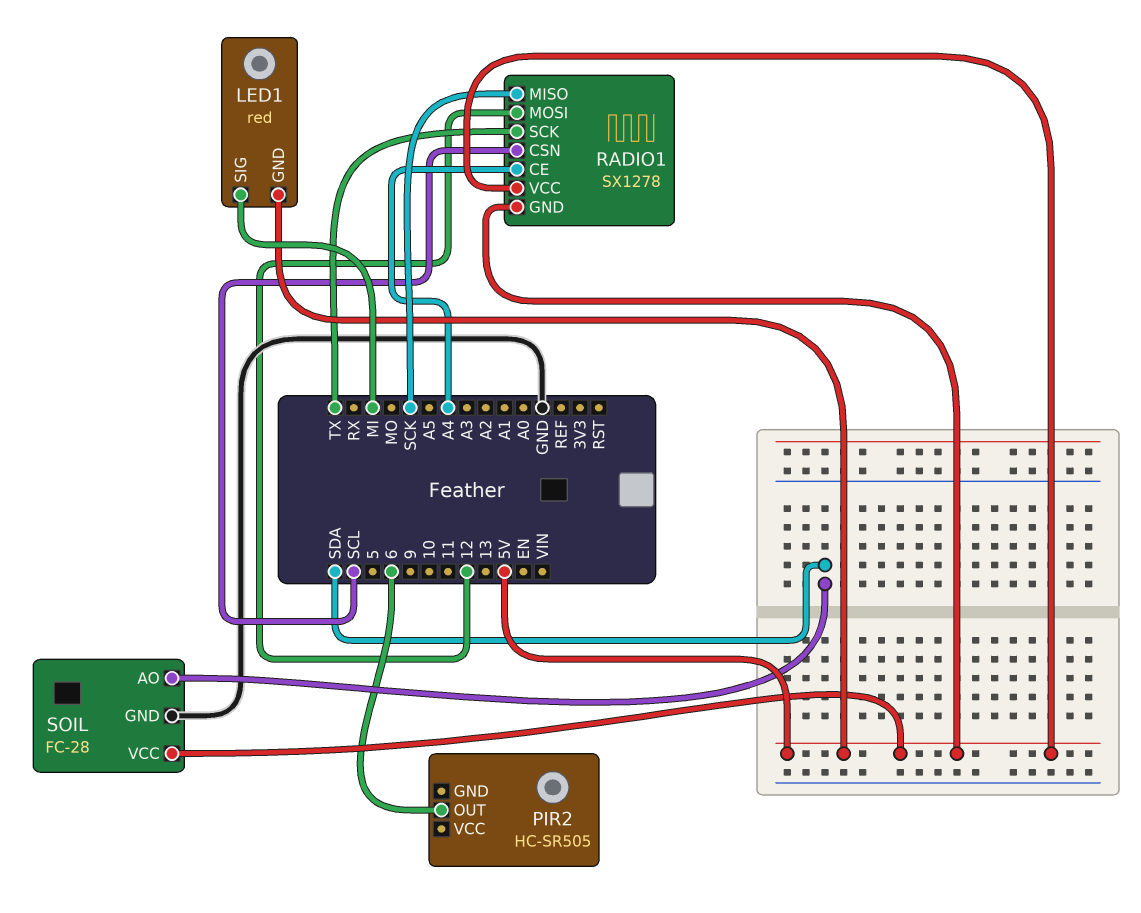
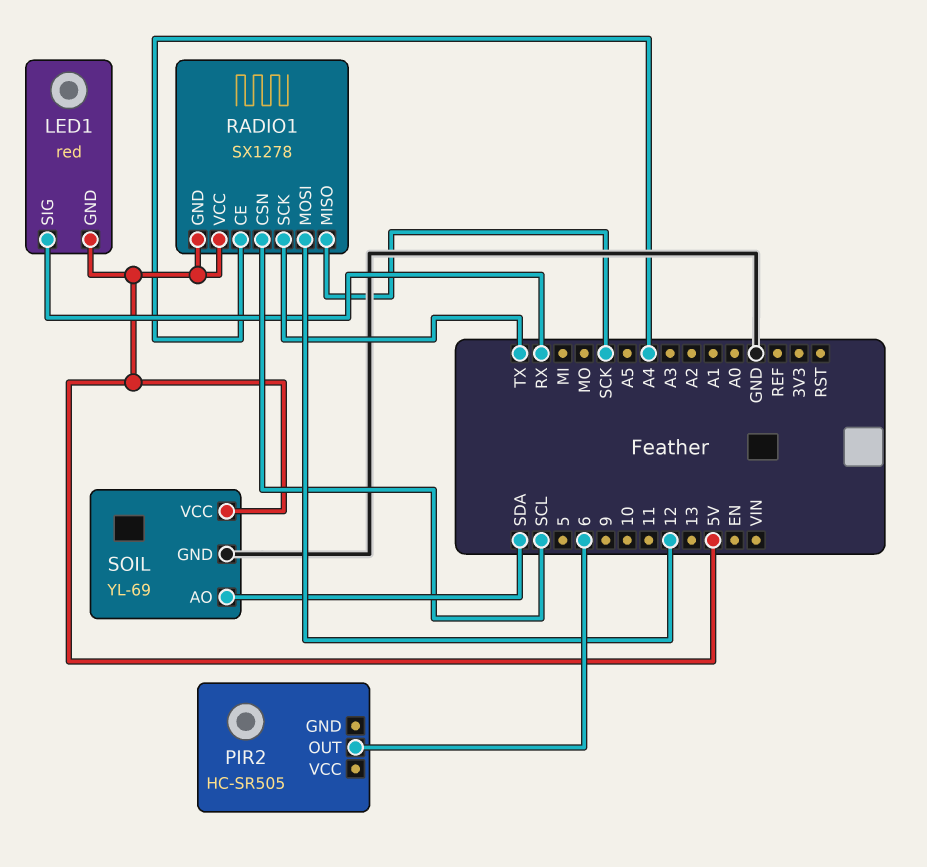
LED1 pin SIG: MI -> RX
SOIL: FC-28 -> YL-69

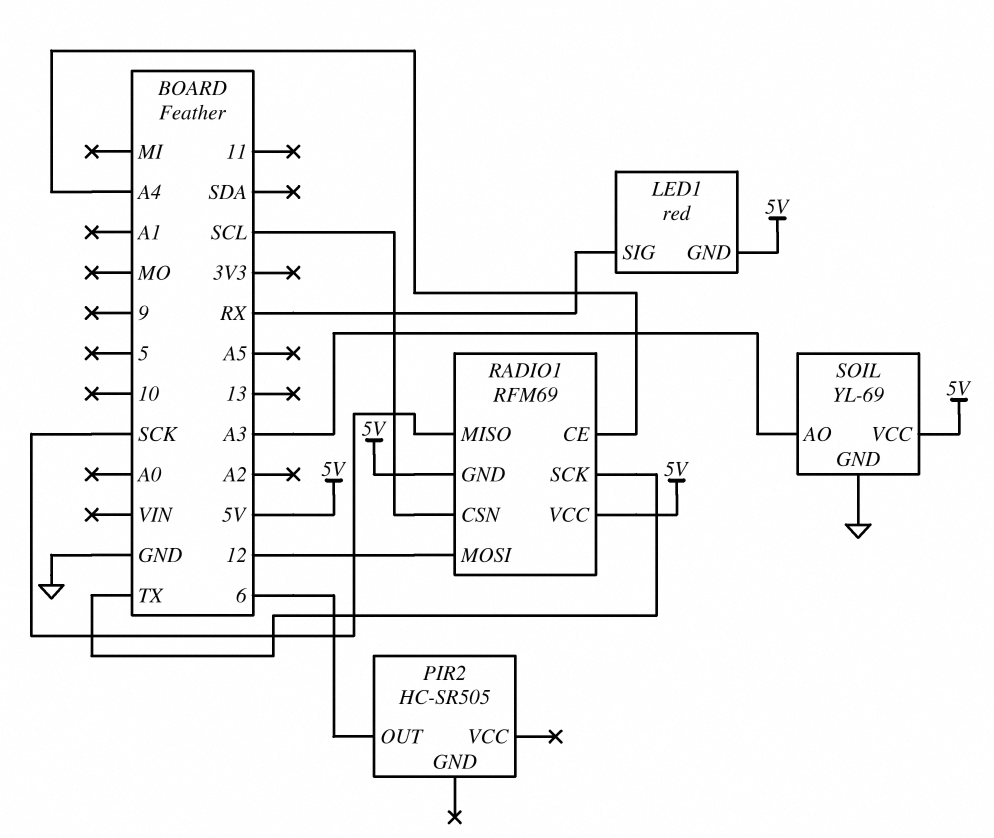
RADIO1: SX1278 -> RFM69
SOIL pin AO: SDA -> A3

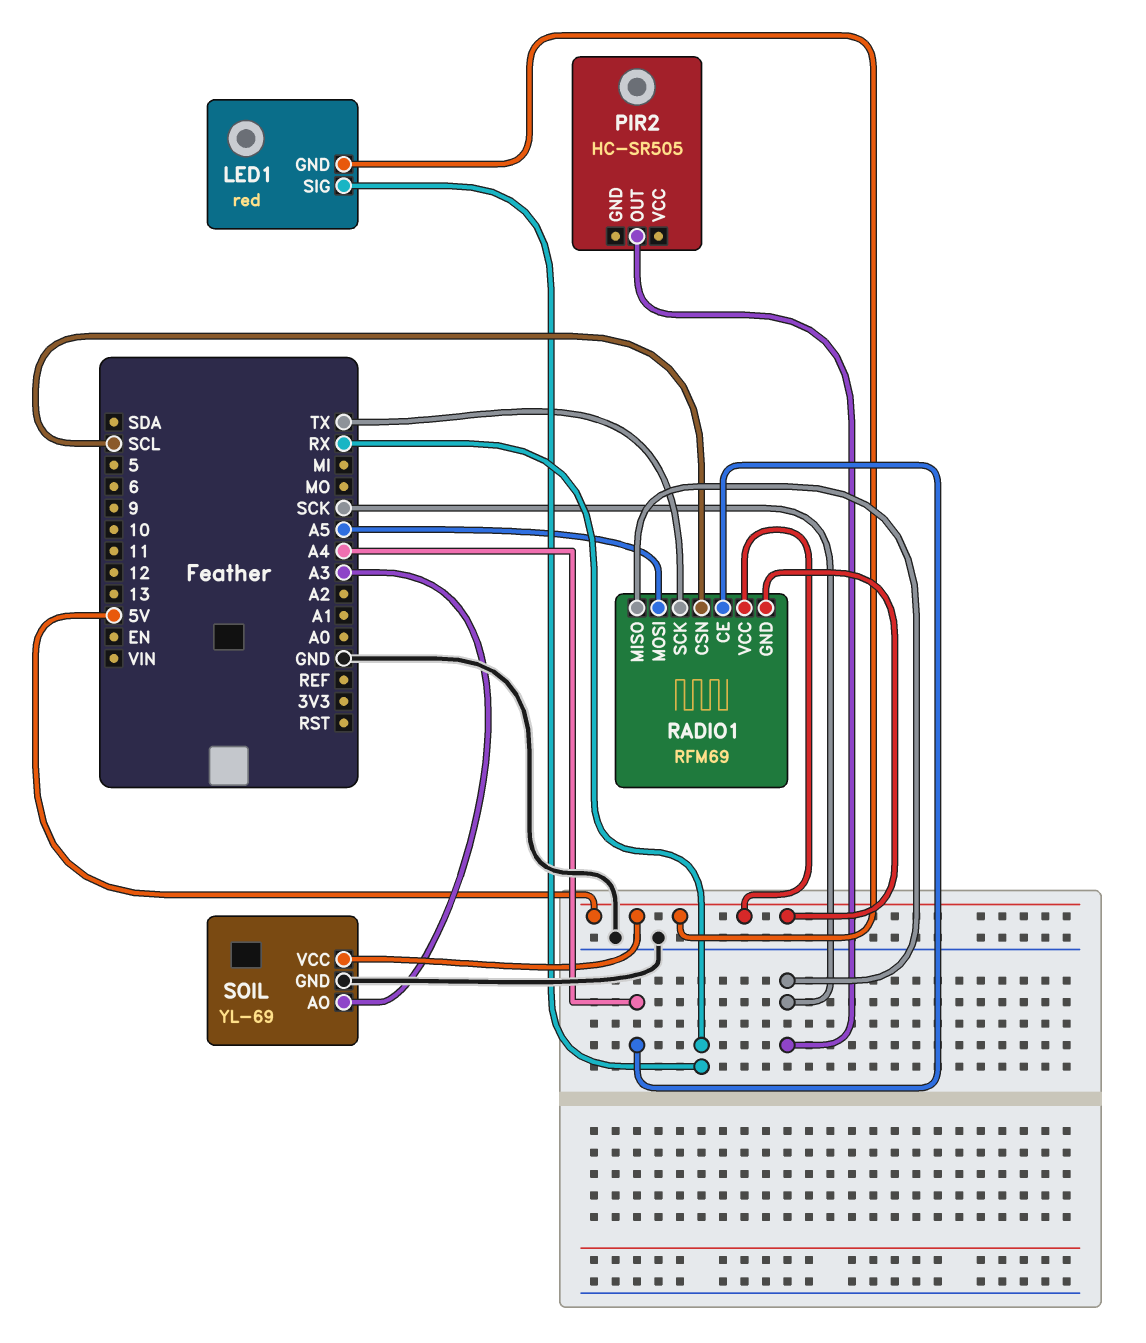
PIR2 pin OUT: 6 -> SCK
RADIO1 pin MOSI: 12 -> A5

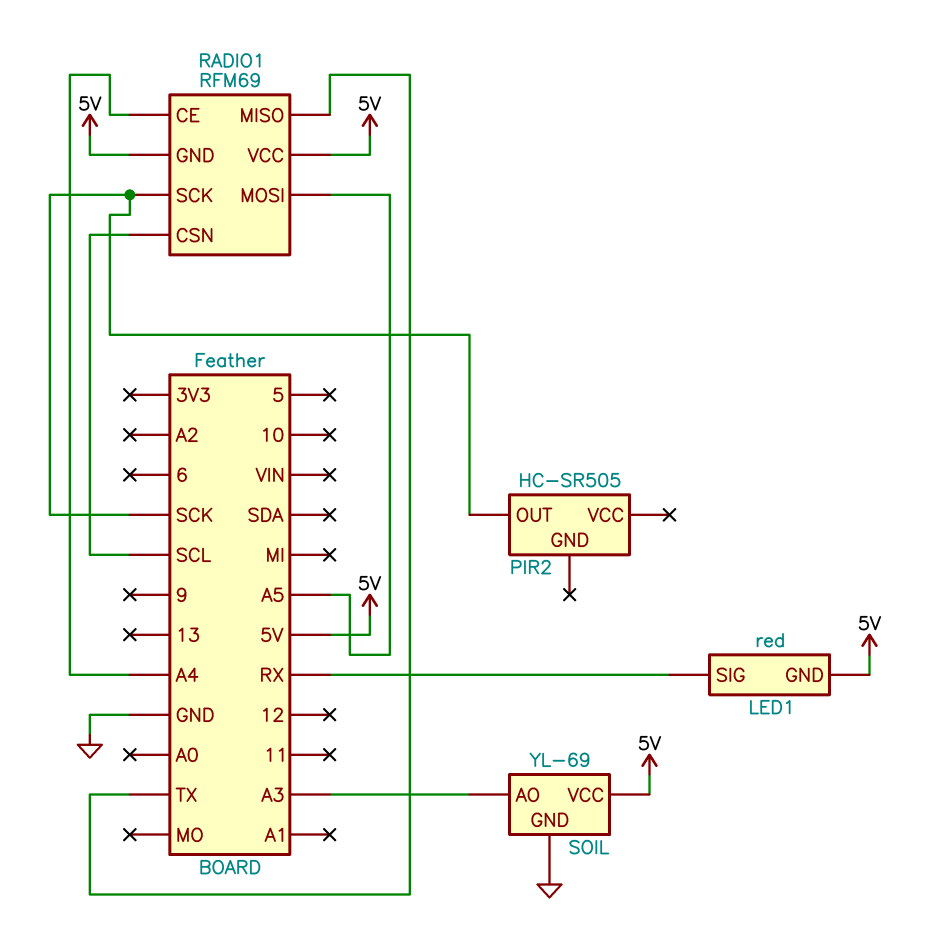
RADIO1 pin MISO: SCK -> TX
RADIO1 pin SCK: TX -> SCK

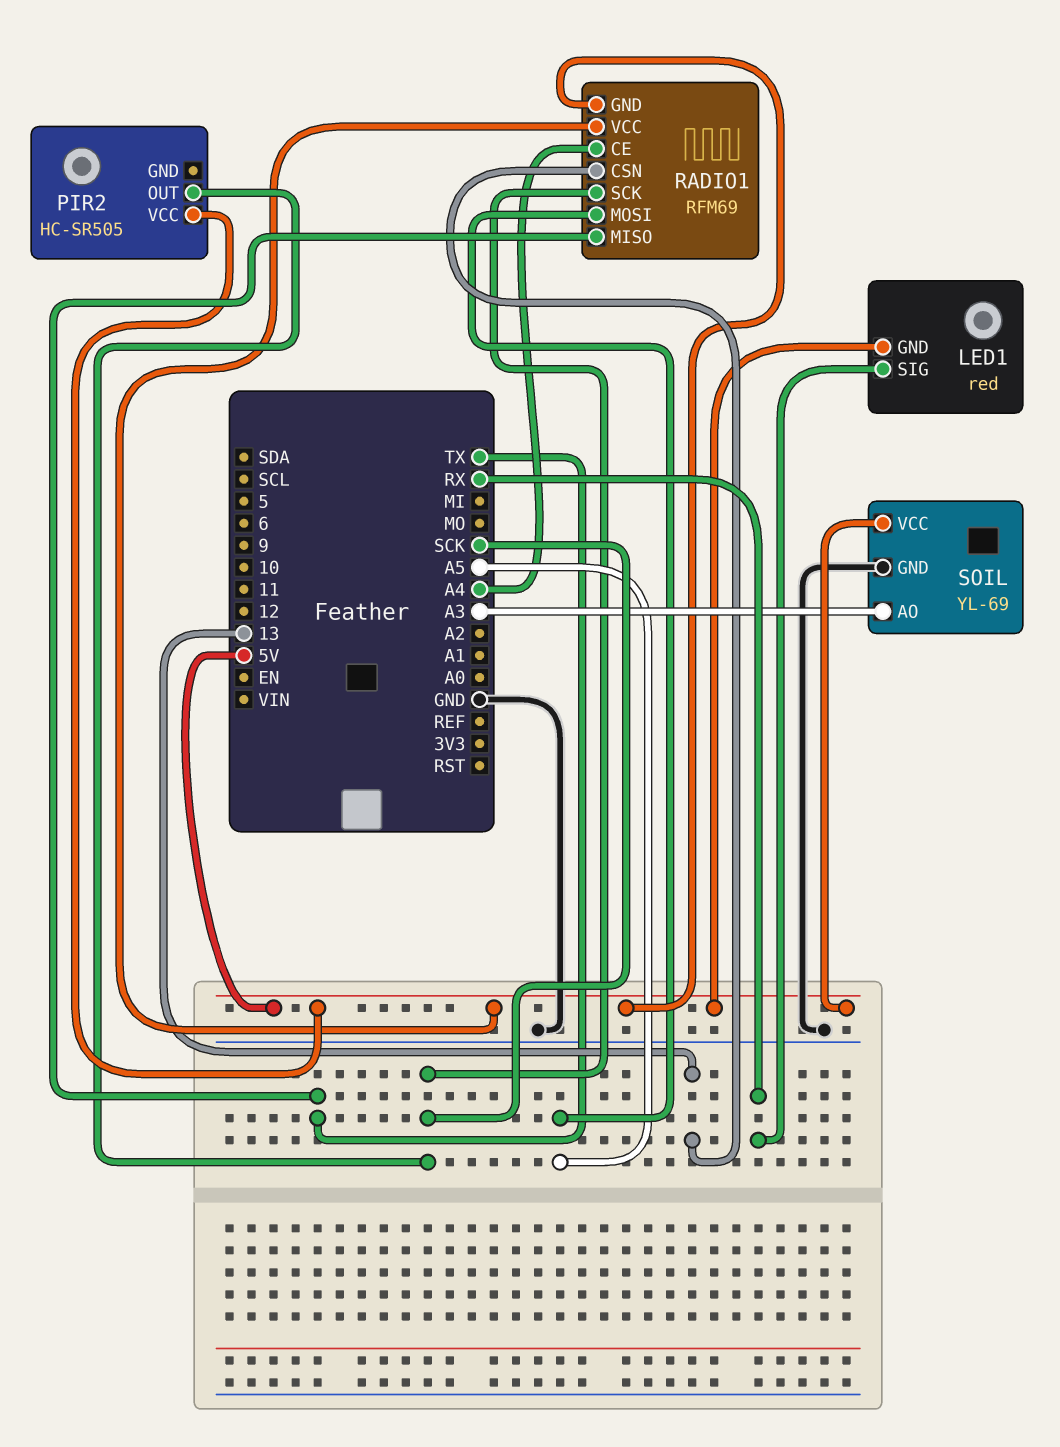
PIR2 pin VCC: none -> 5V
RADIO1 pin CSN: SCL -> 13

